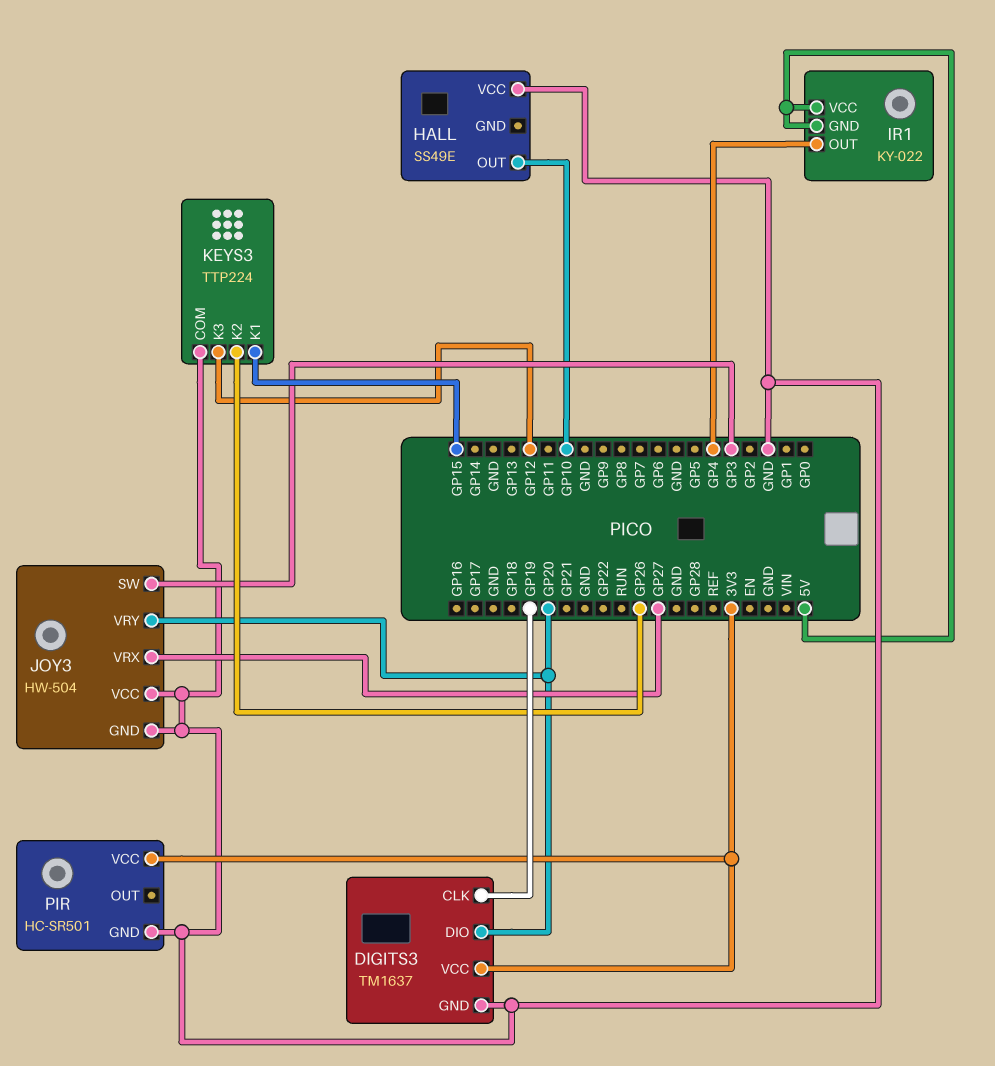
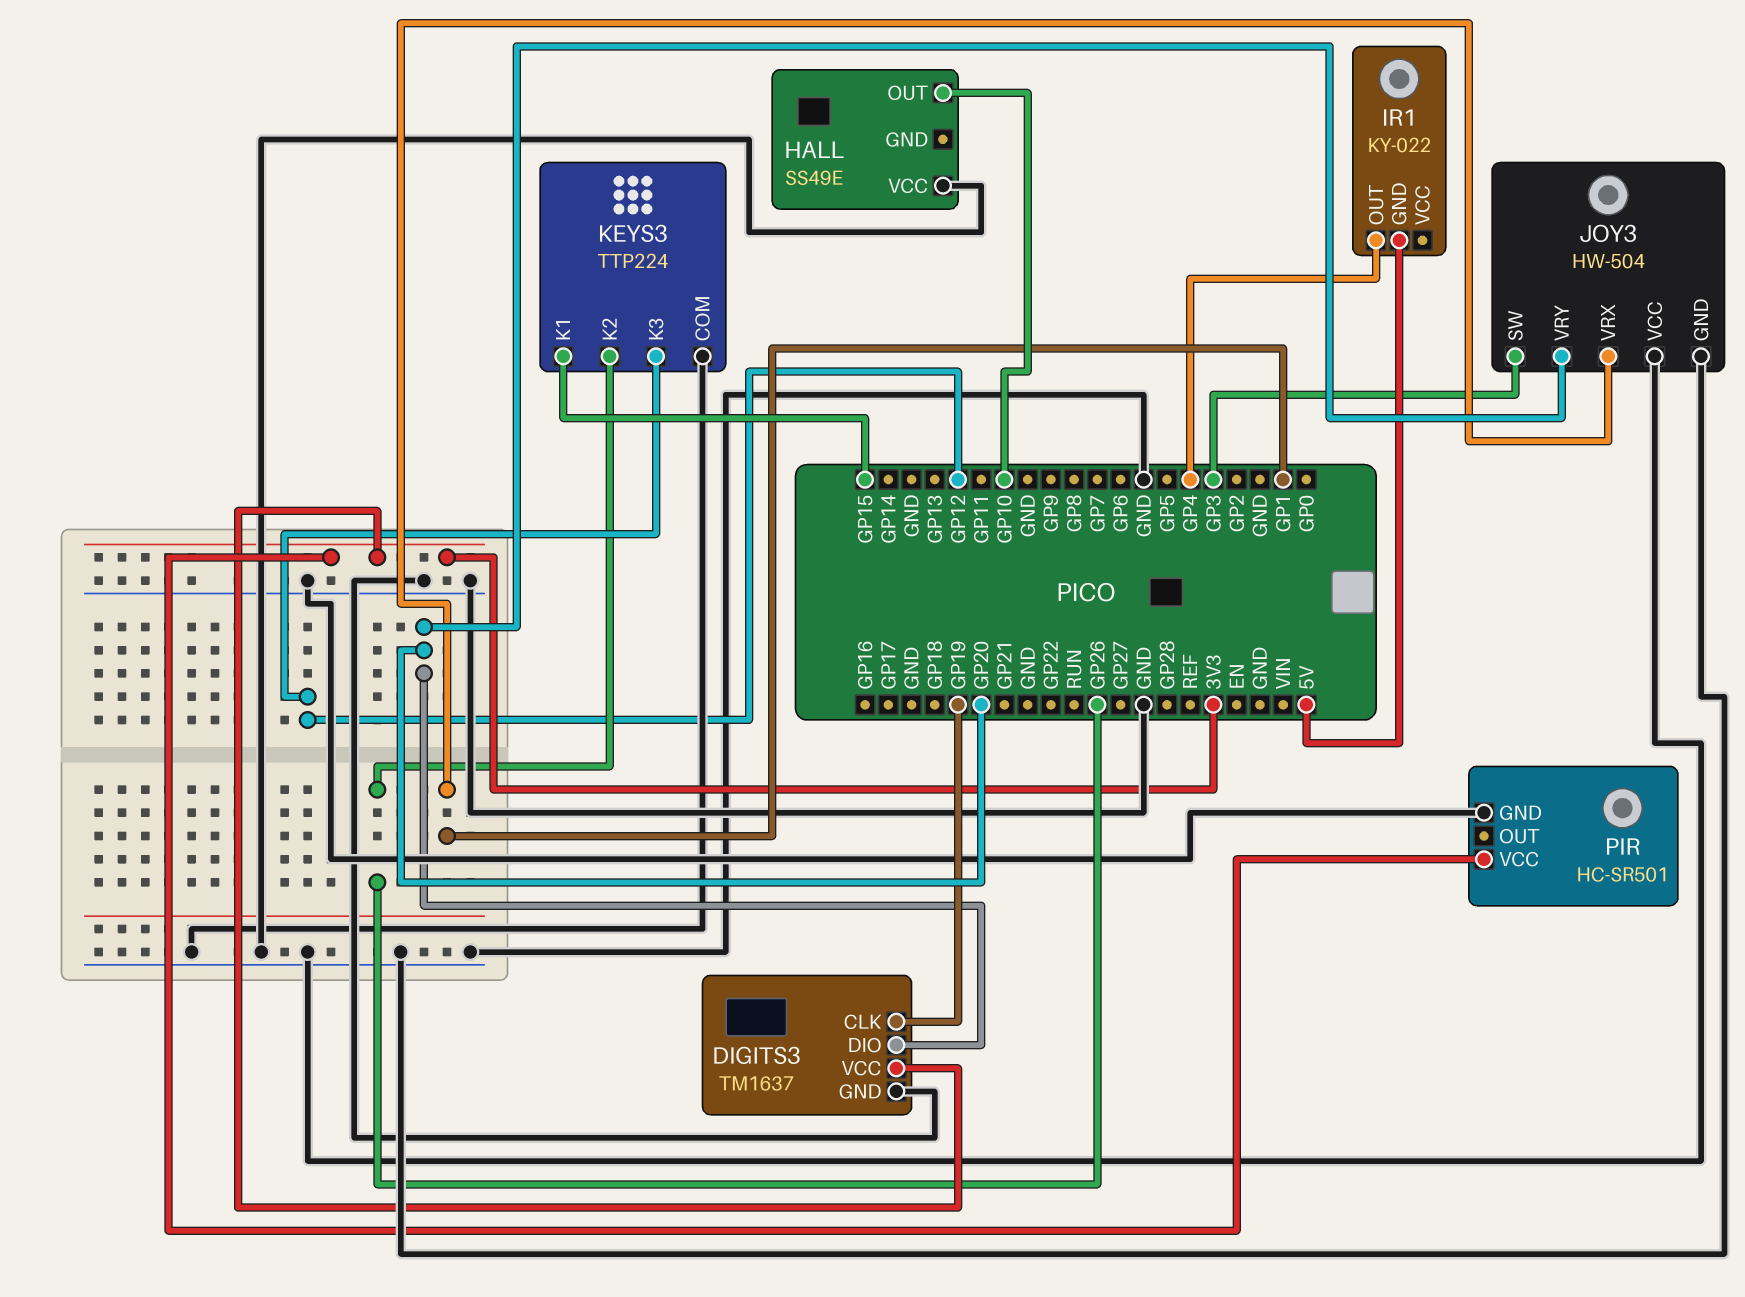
IR1 pin VCC: 5V -> none
JOY3 pin VRX: GP27 -> GP1

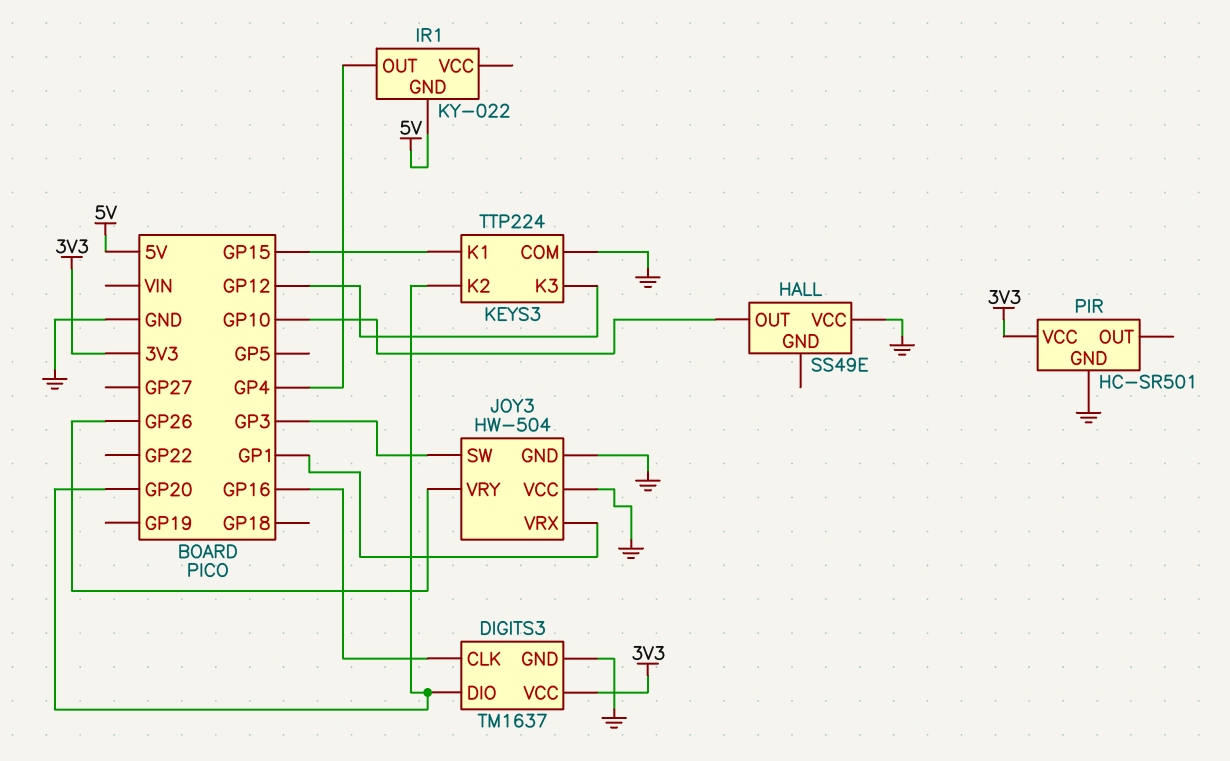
DIGITS3 pin CLK: GP19 -> GP16
JOY3 pin VRY: GP20 -> GP26
KEYS3 pin K2: GP26 -> GP20

